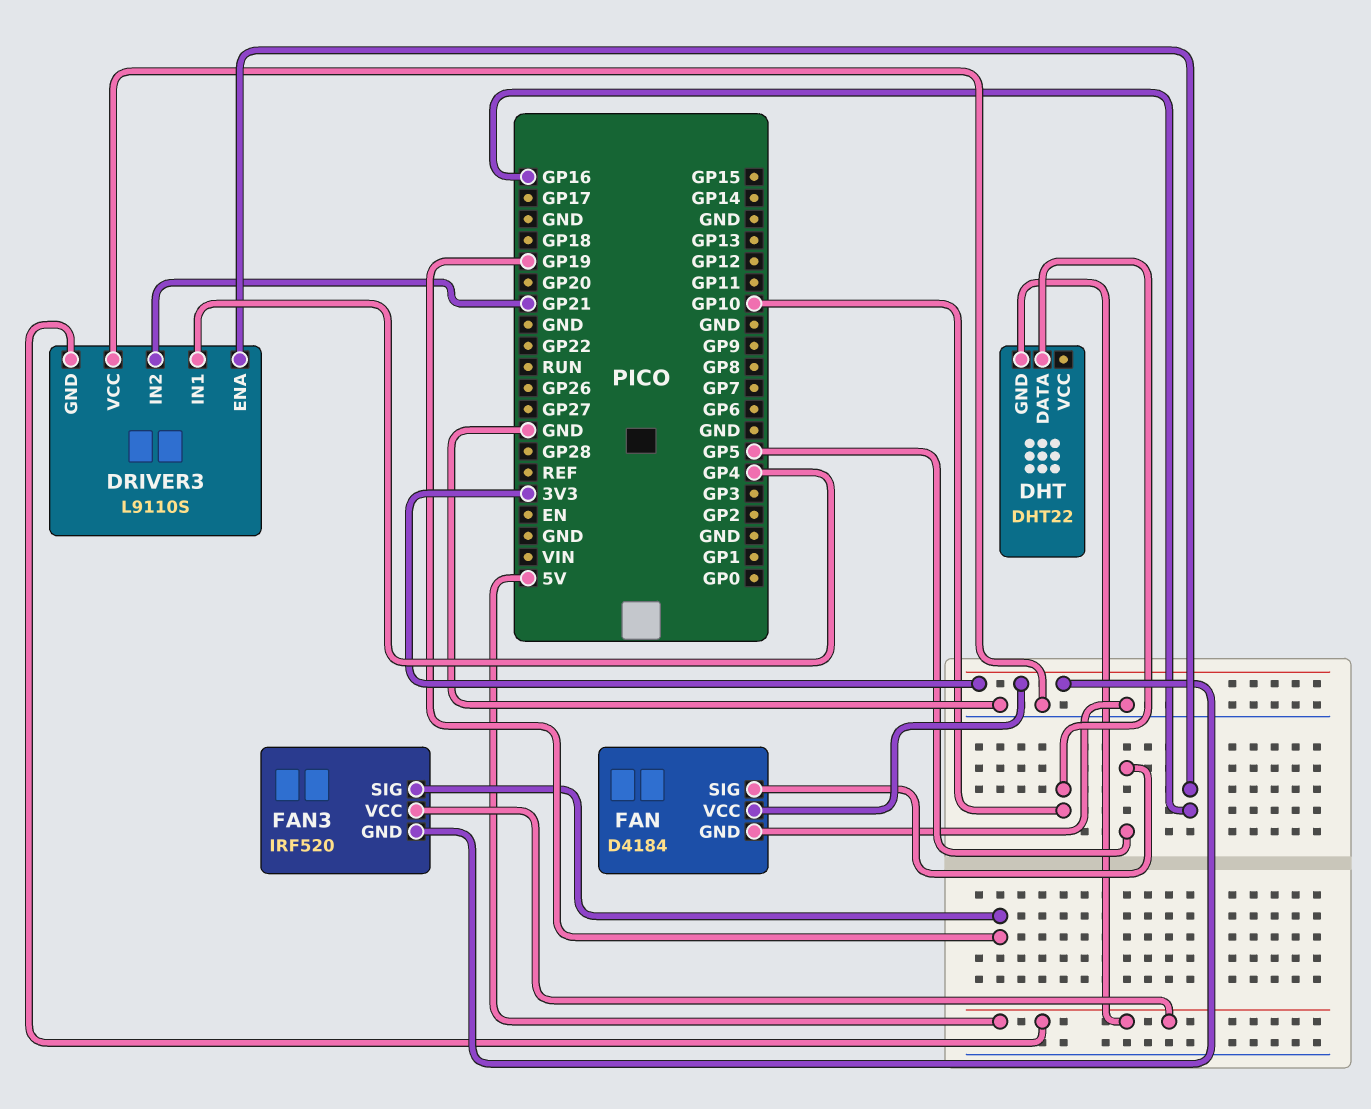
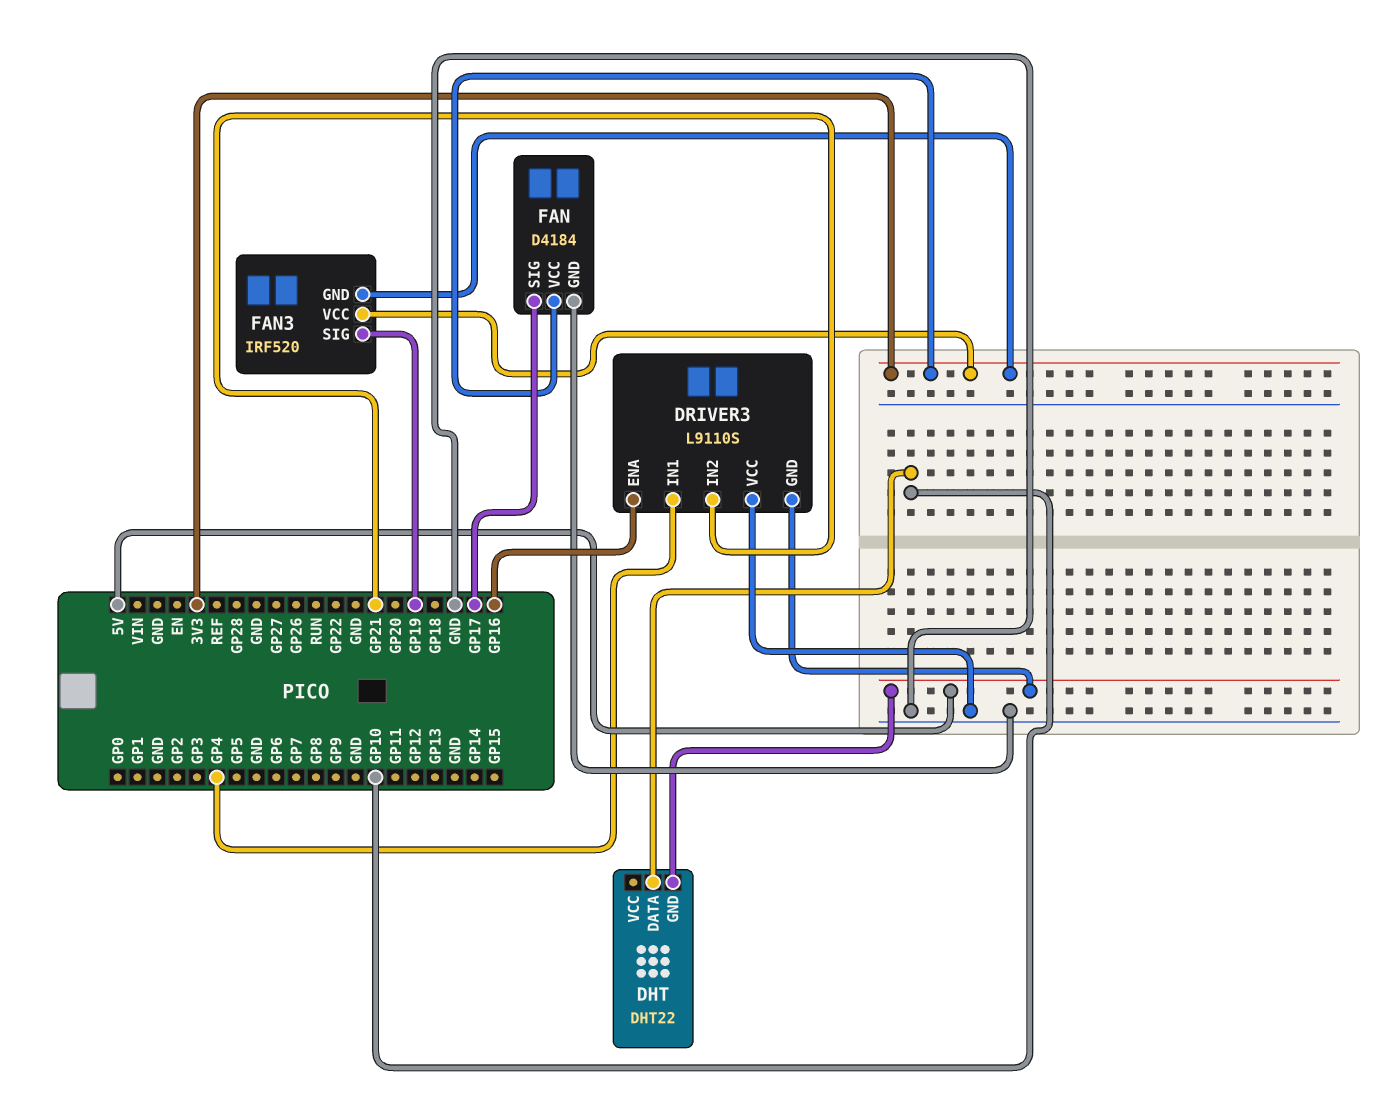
FAN pin SIG: GP5 -> GP17
FAN3 pin VCC: 5V -> 3V3

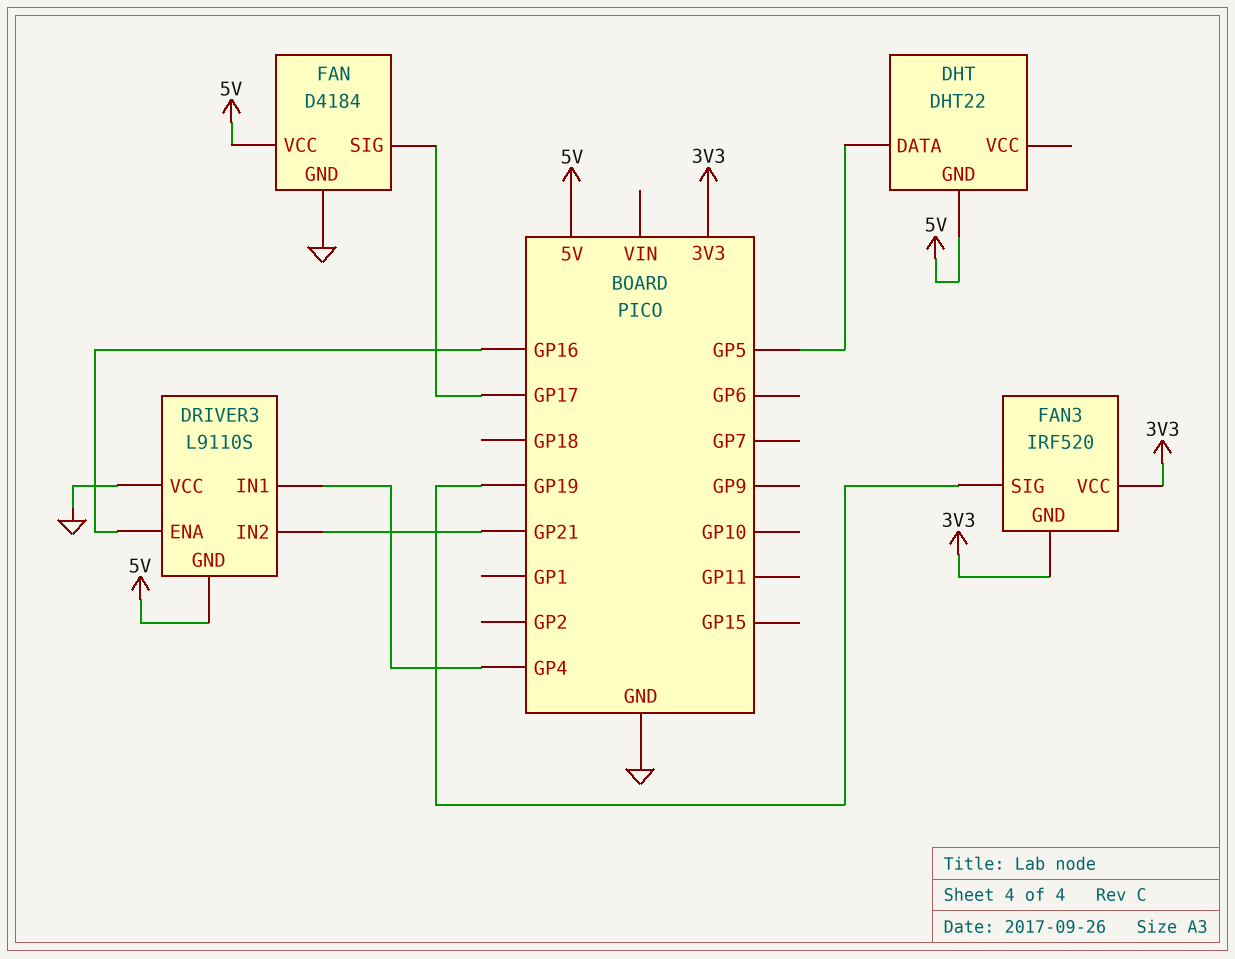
DHT pin DATA: GP10 -> GP5
FAN pin VCC: 3V3 -> 5V

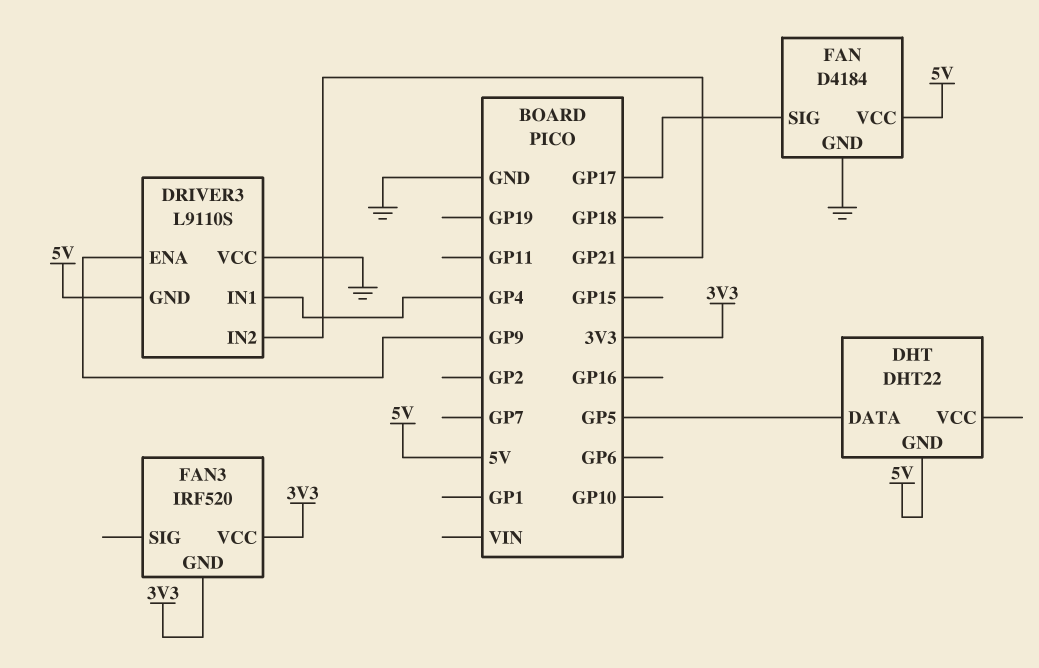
DRIVER3 pin ENA: GP16 -> GP9
FAN3 pin SIG: GP19 -> none

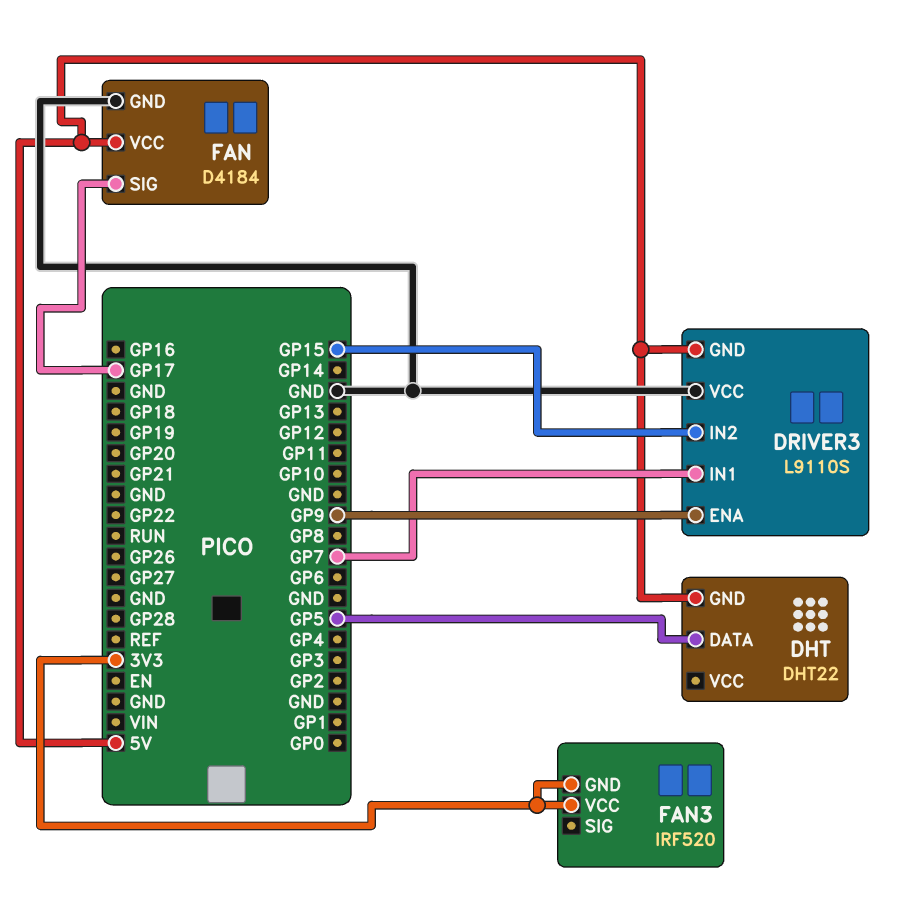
DRIVER3 pin IN1: GP4 -> GP7
DRIVER3 pin IN2: GP21 -> GP15

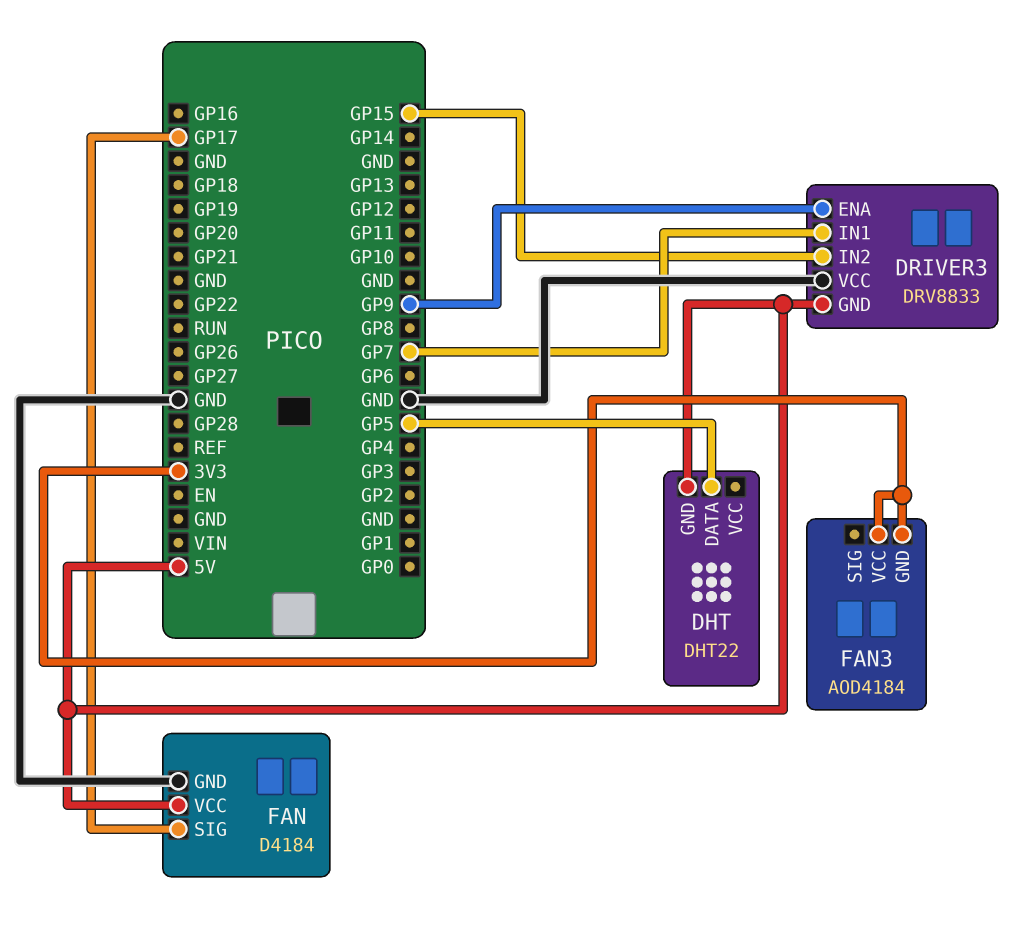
DRIVER3: L9110S -> DRV8833
FAN3: IRF520 -> AOD4184

